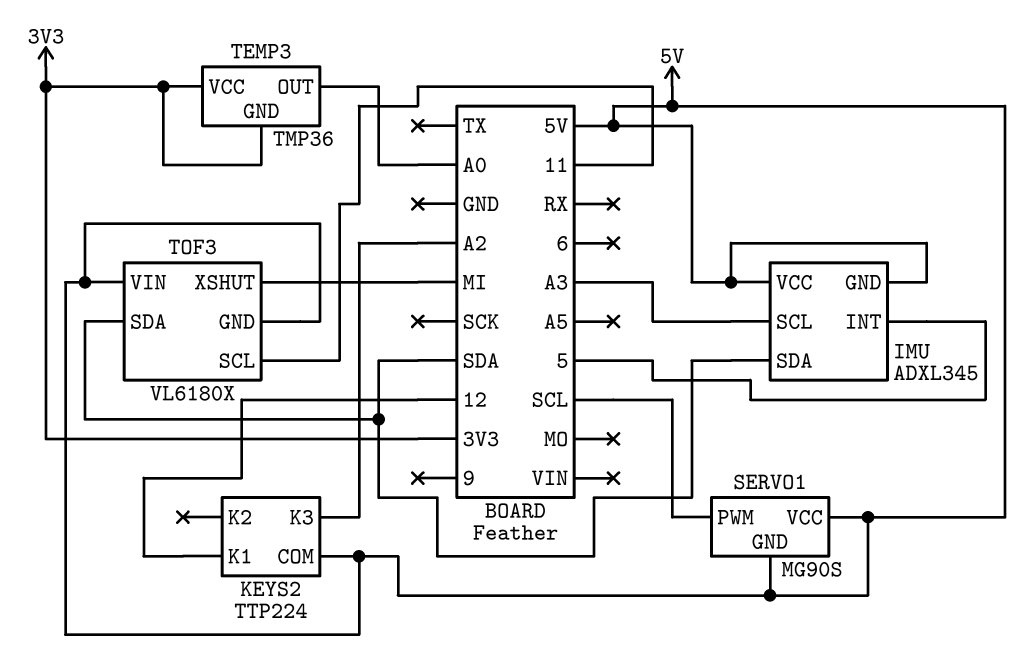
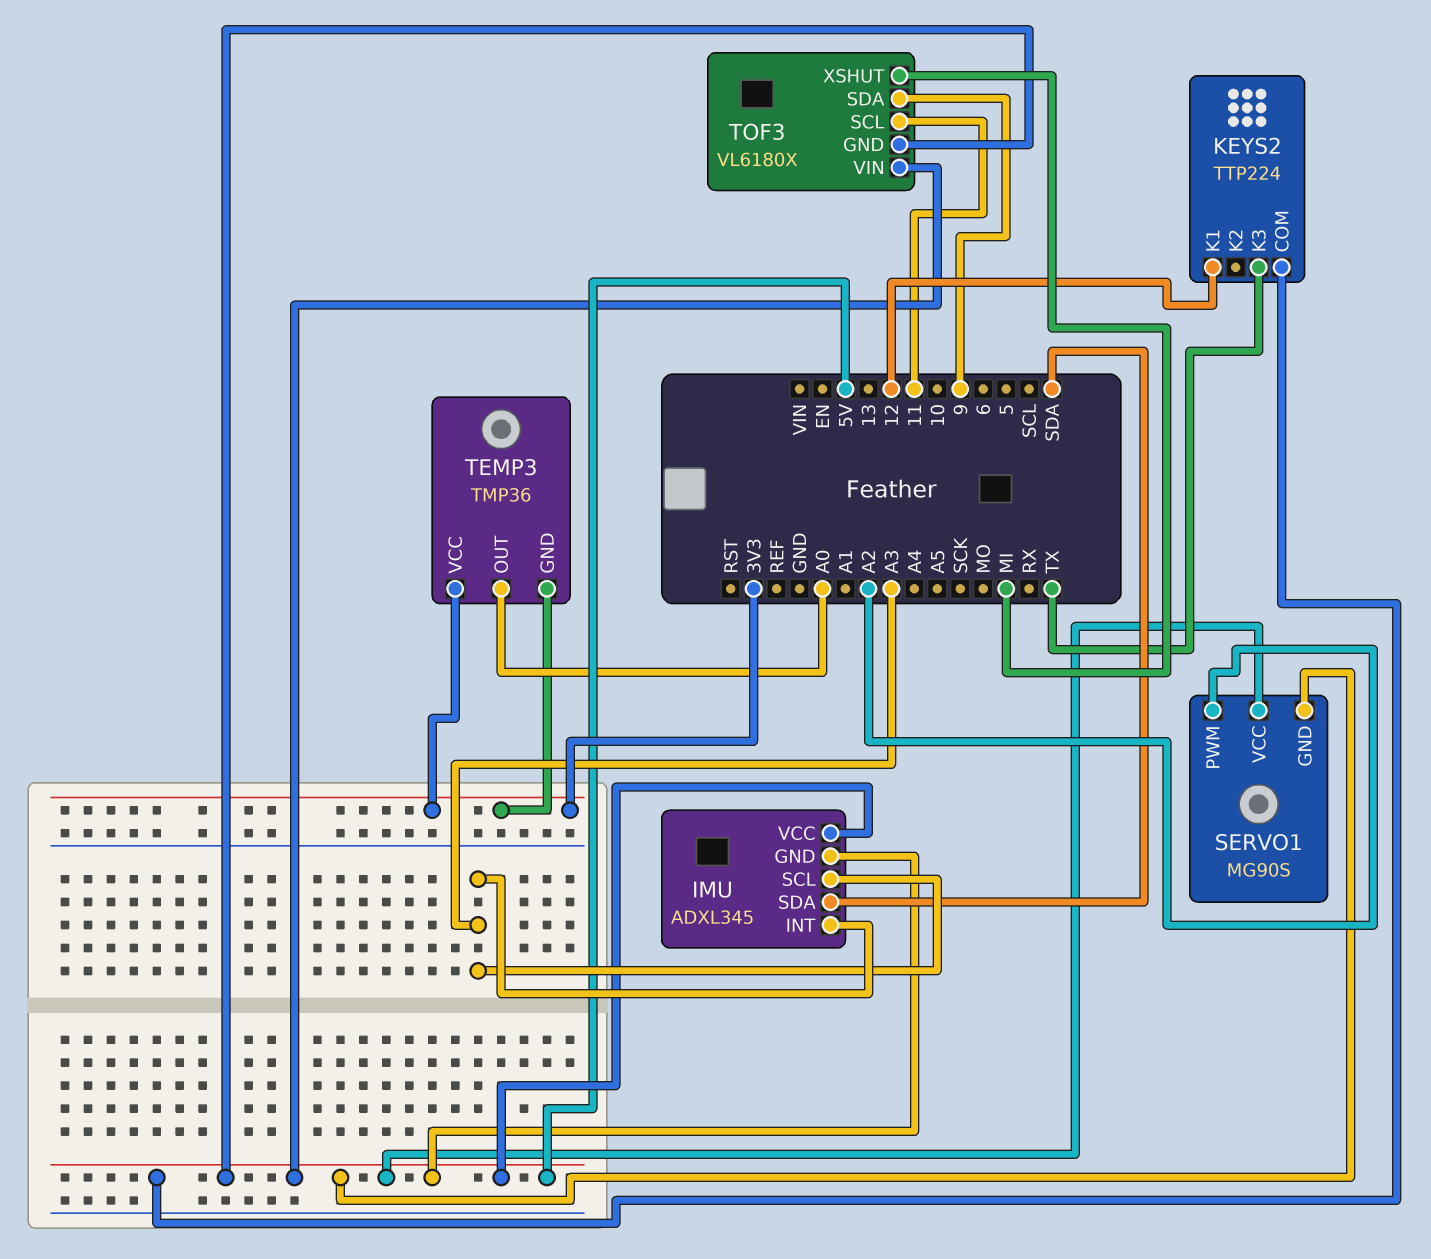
IMU pin INT: 5 -> A3
KEYS2 pin K3: A2 -> TX
SERVO1 pin PWM: SCL -> A2
TOF3 pin SDA: SDA -> 9

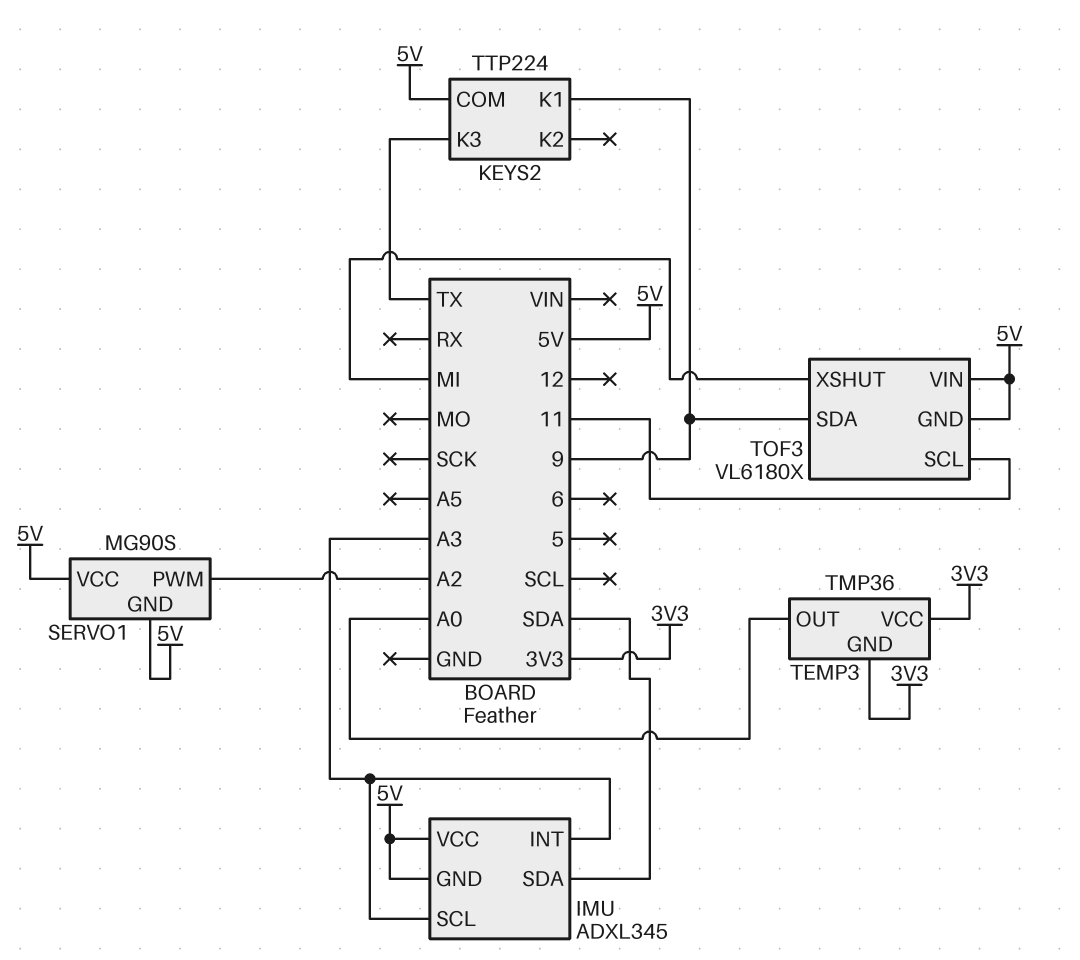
KEYS2 pin K1: 12 -> 9

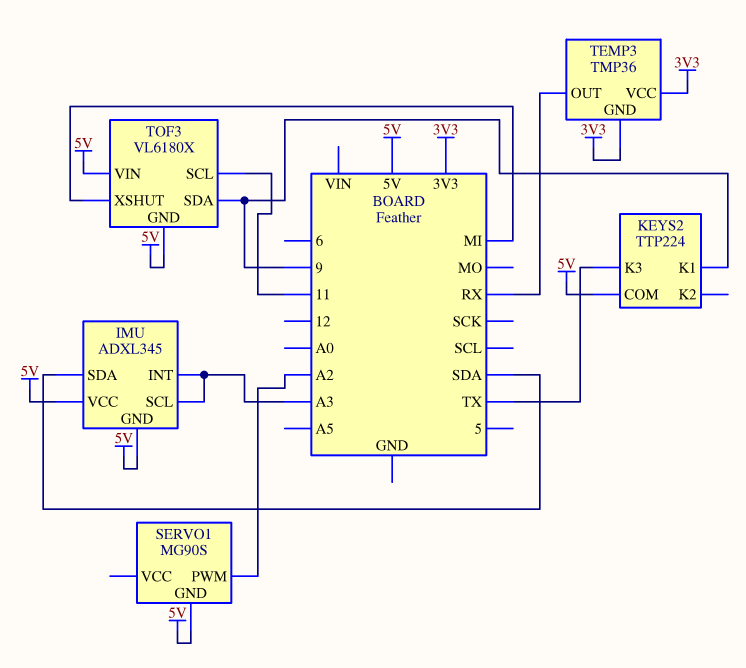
SERVO1 pin VCC: 5V -> none
TEMP3 pin OUT: A0 -> RX

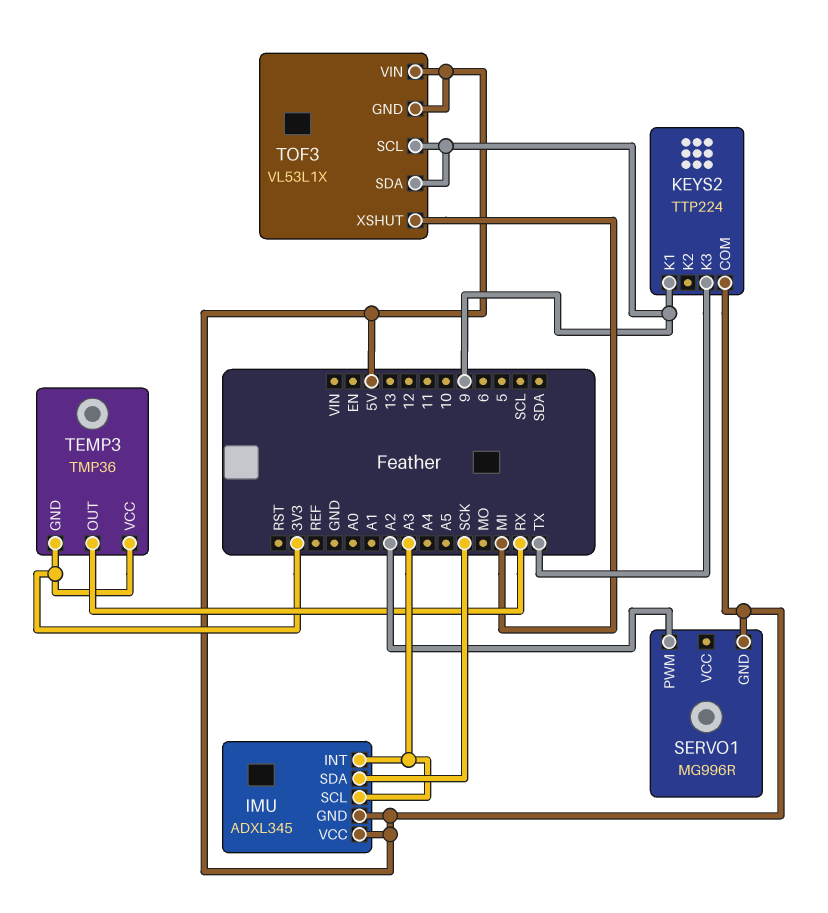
IMU pin SDA: SDA -> SCK
SERVO1: MG90S -> MG996R
TOF3: VL6180X -> VL53L1X
TOF3 pin SCL: 11 -> 9

